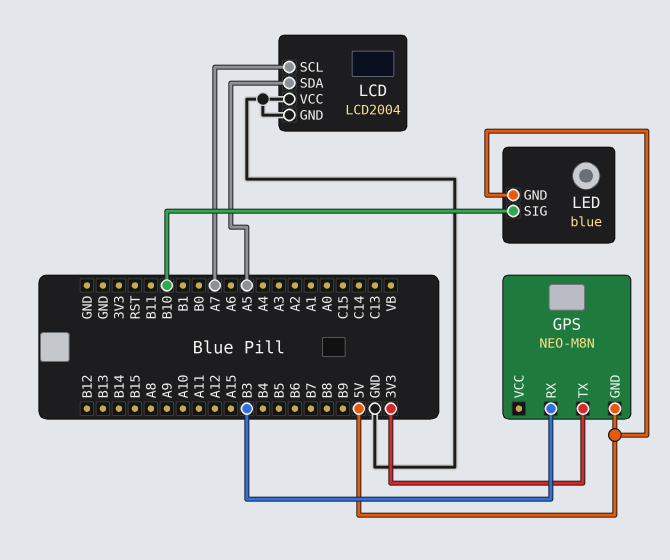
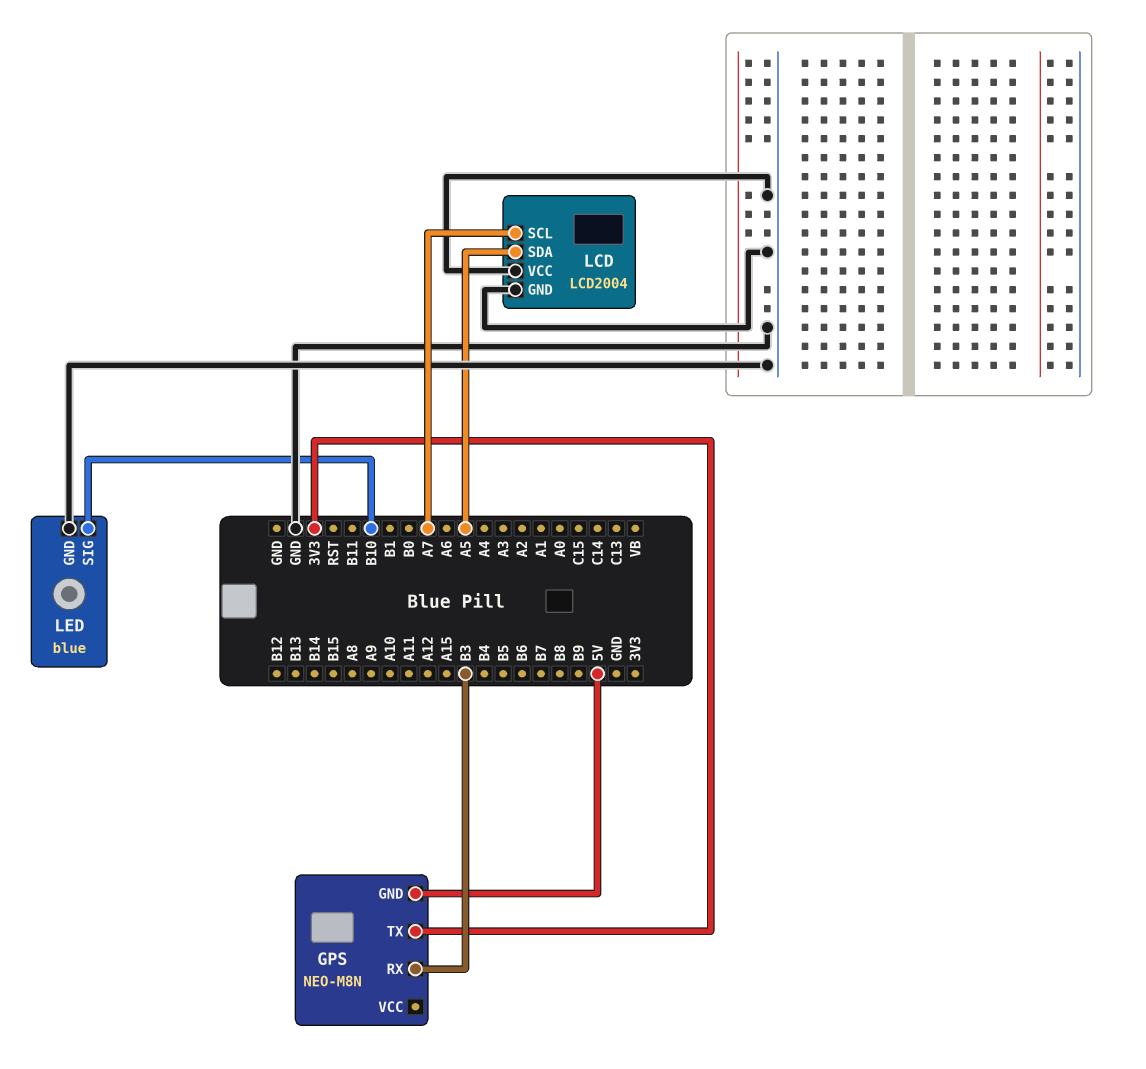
LED pin GND: 5V -> GND

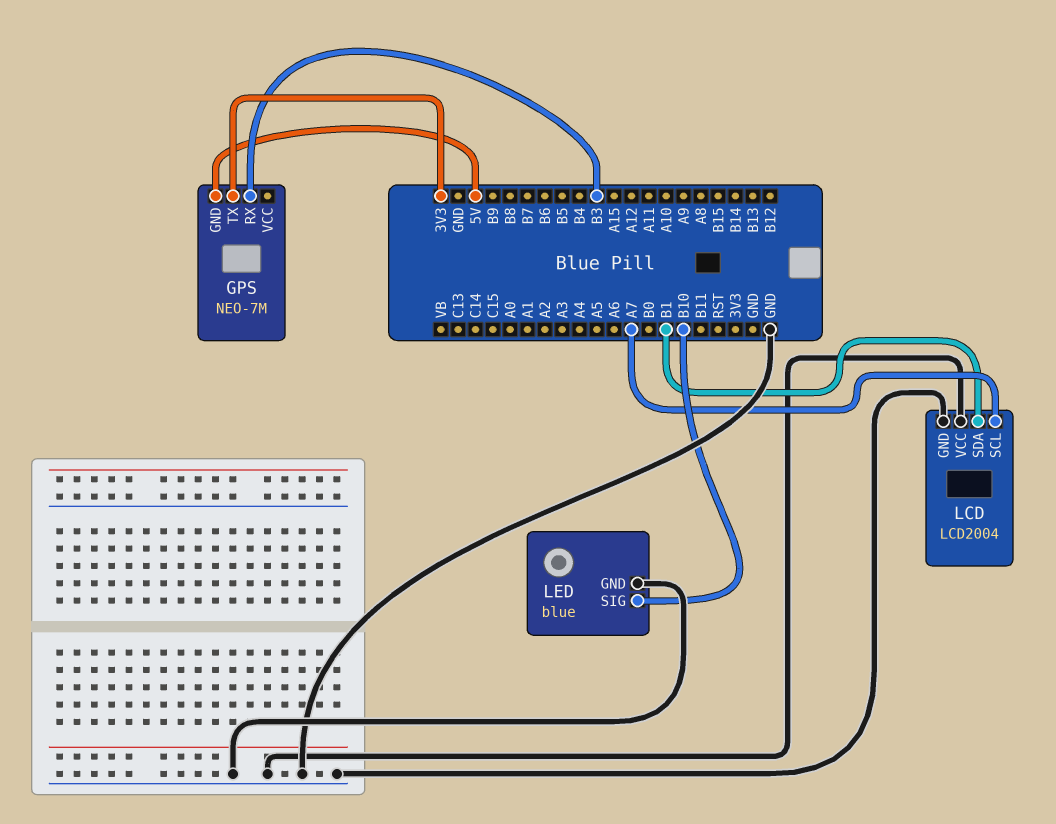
GPS: NEO-M8N -> NEO-7M
LCD pin SDA: A5 -> B1

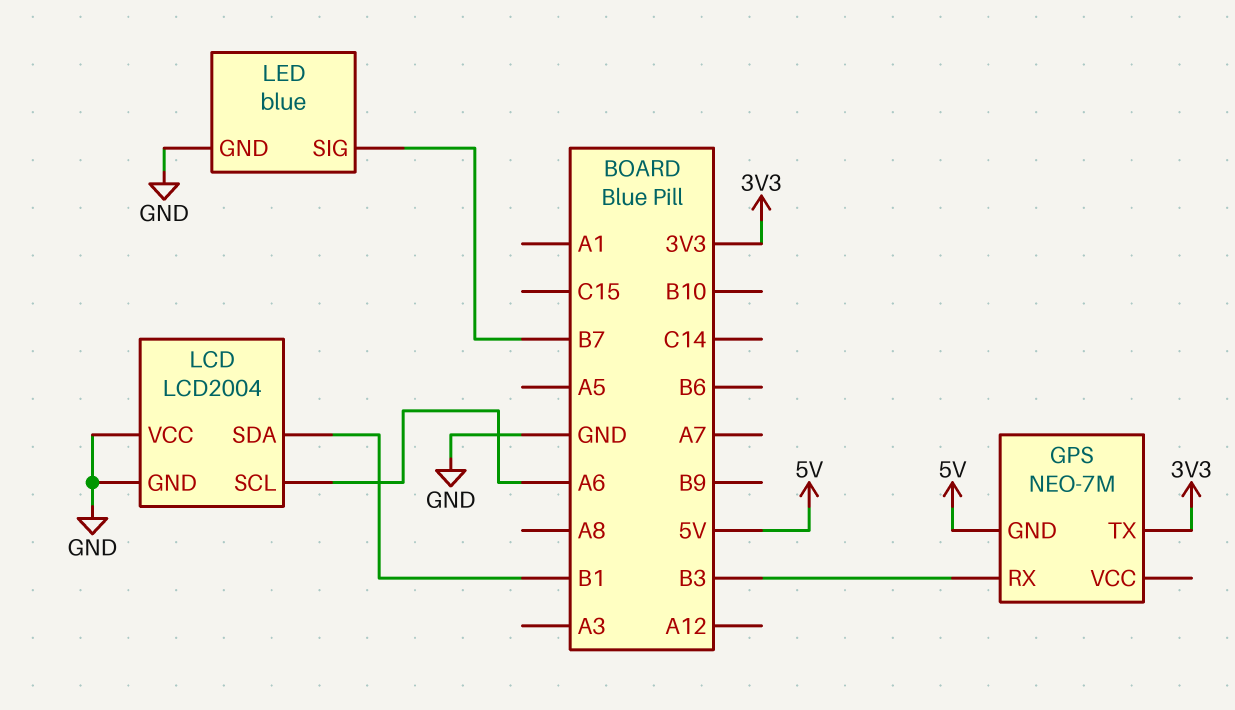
LCD pin SCL: A7 -> A6
LED pin SIG: B10 -> B7

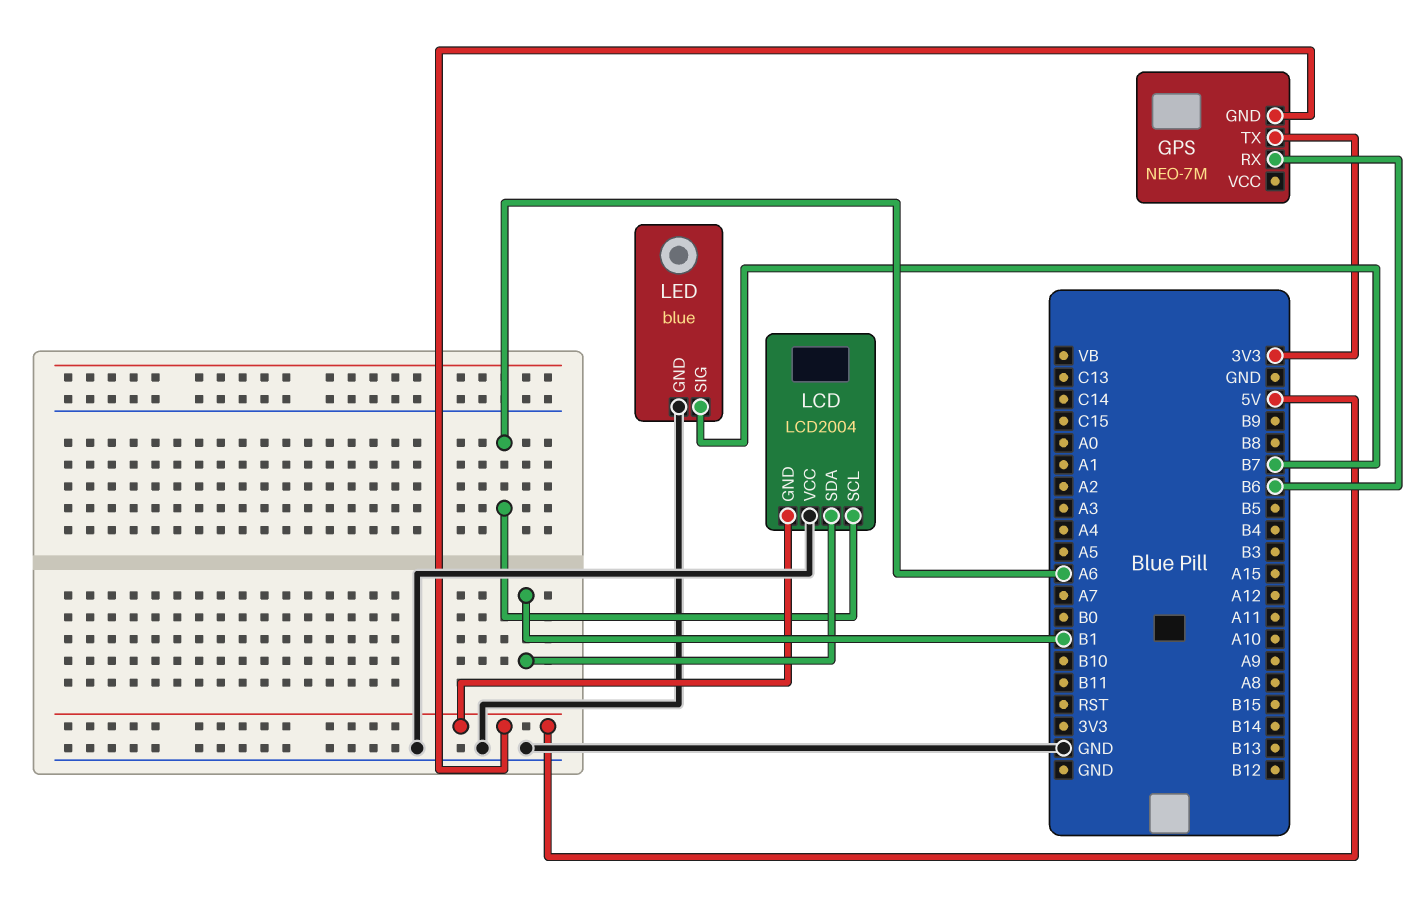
GPS pin RX: B3 -> B6
LCD pin GND: GND -> 5V

